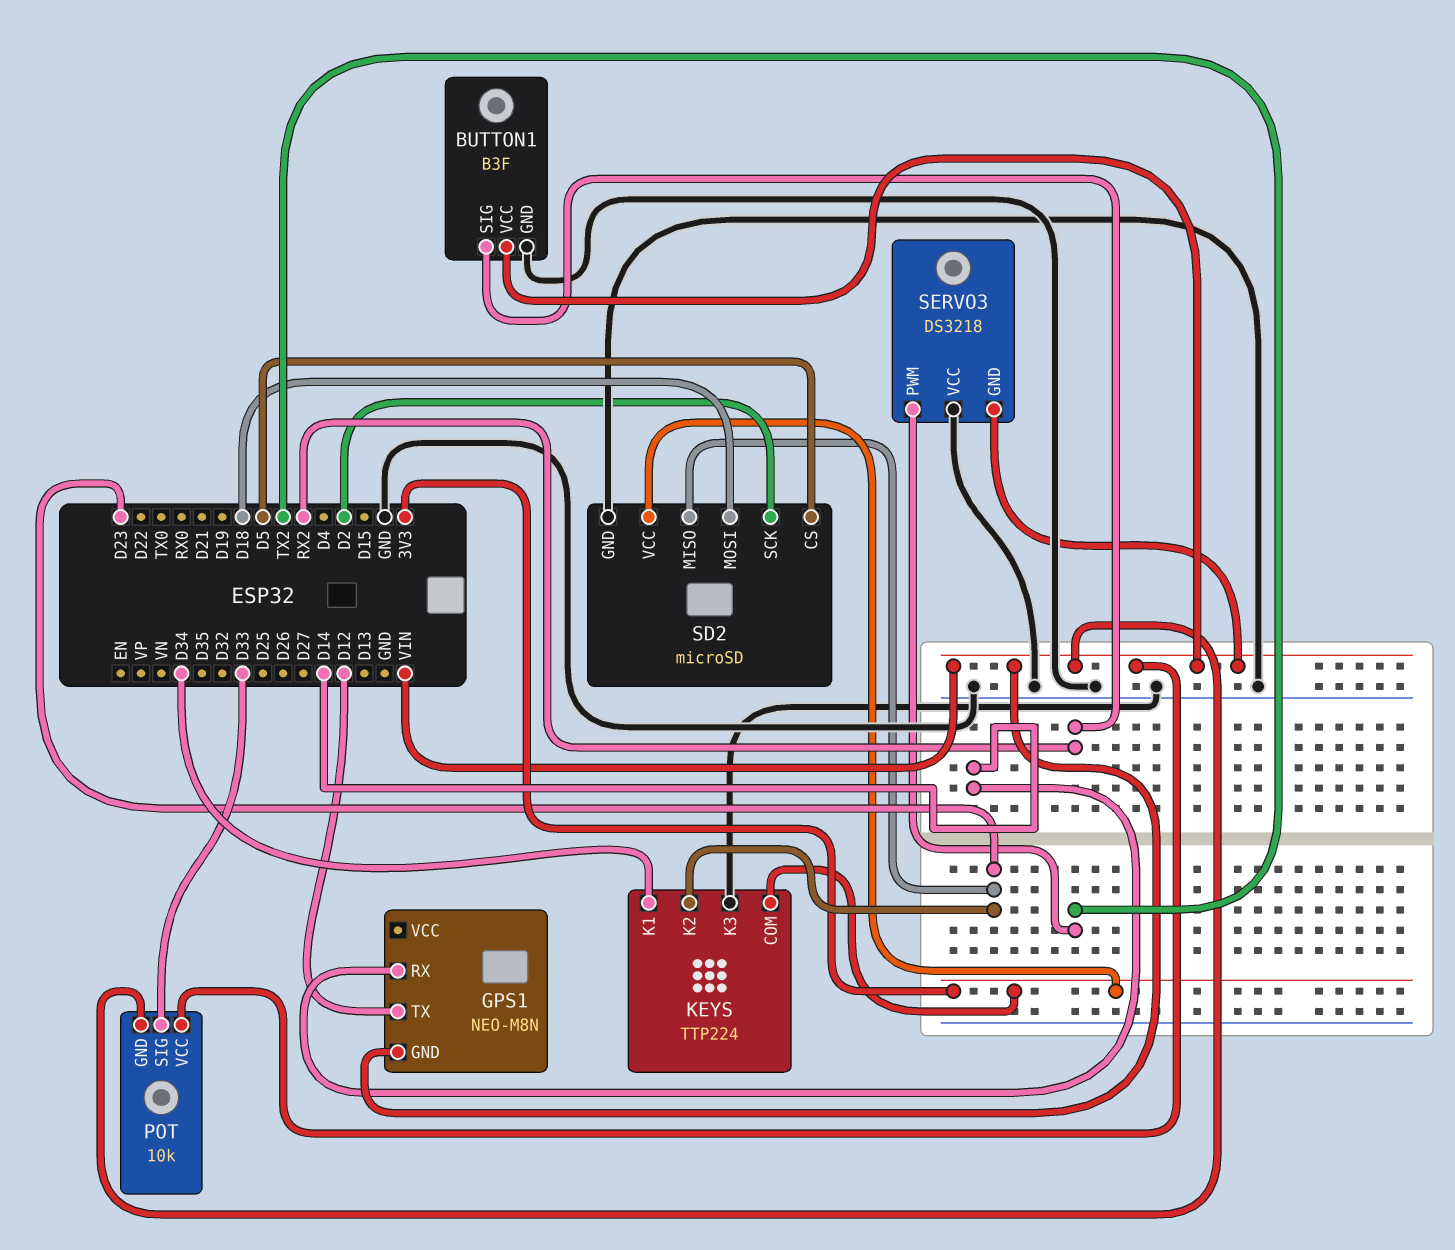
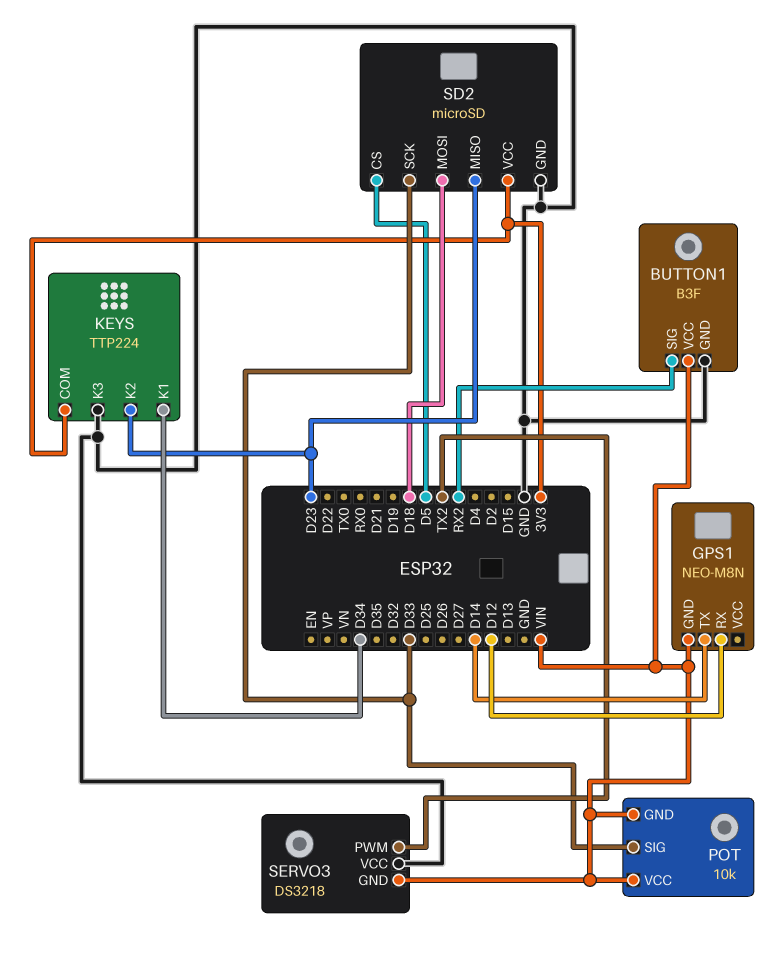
GPS1 pin RX: D14 -> D12
GPS1 pin TX: D12 -> D14
SD2 pin SCK: D2 -> D33

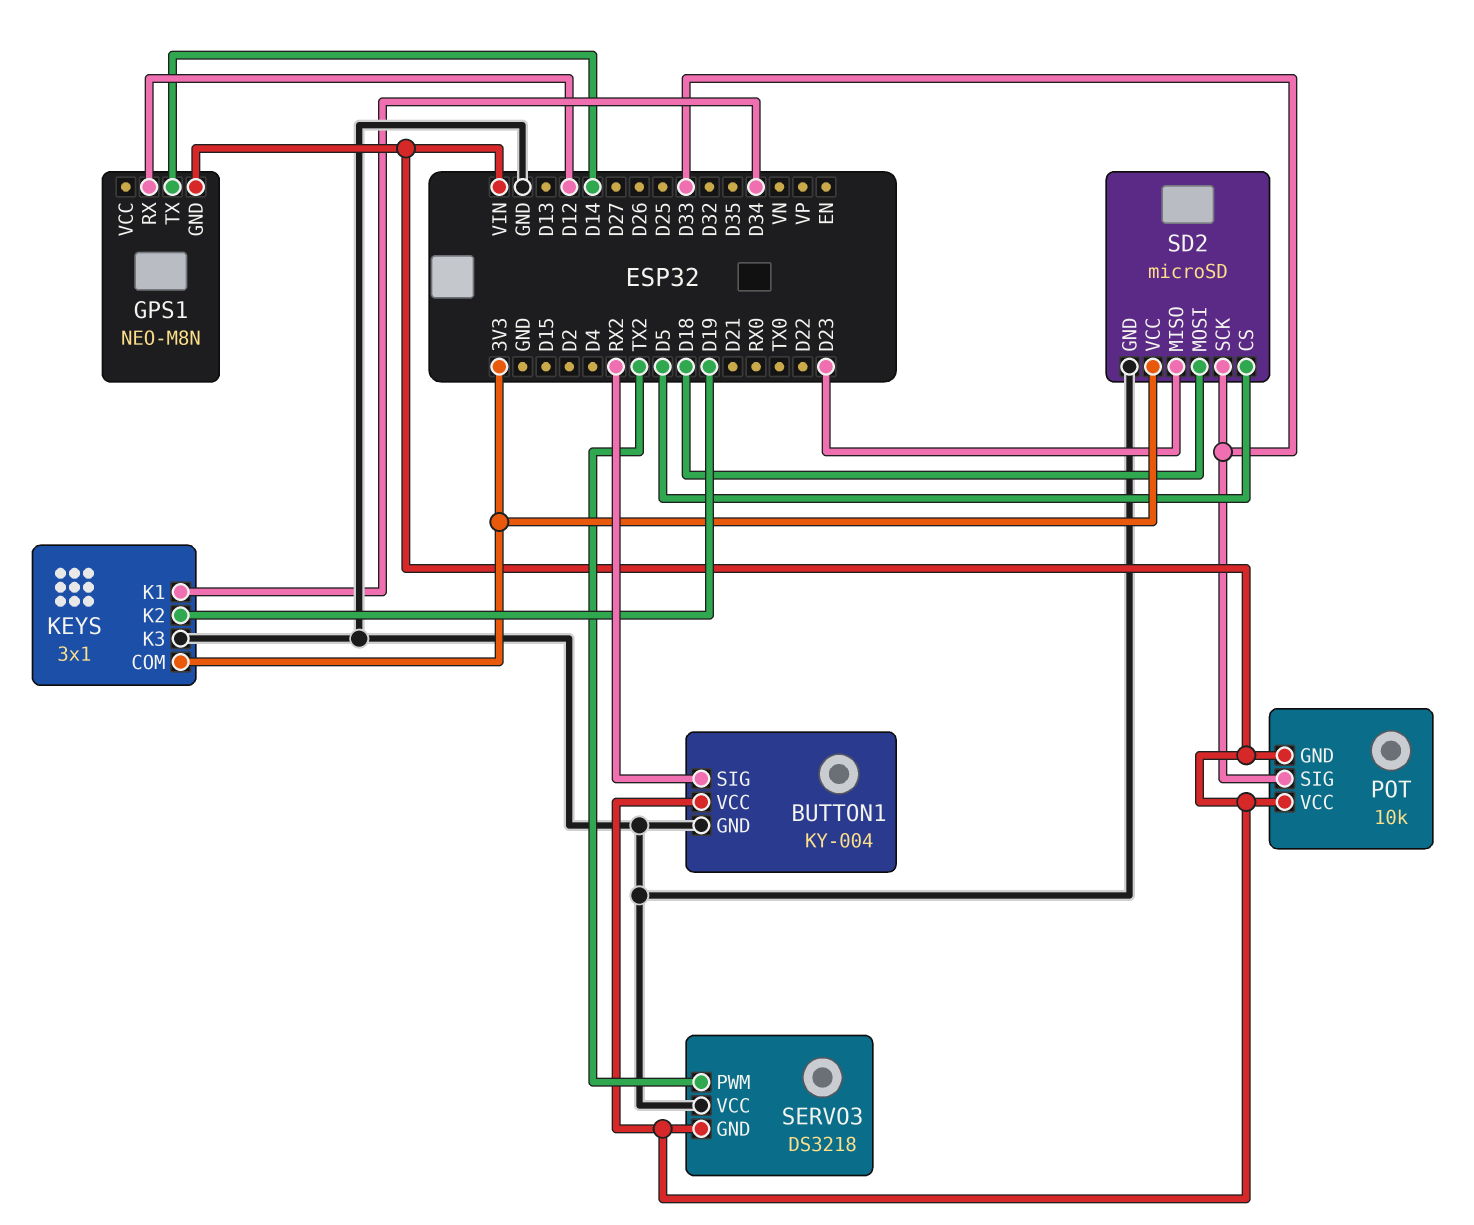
BUTTON1: B3F -> KY-004
KEYS: TTP224 -> 3x1
KEYS pin K2: D23 -> D19

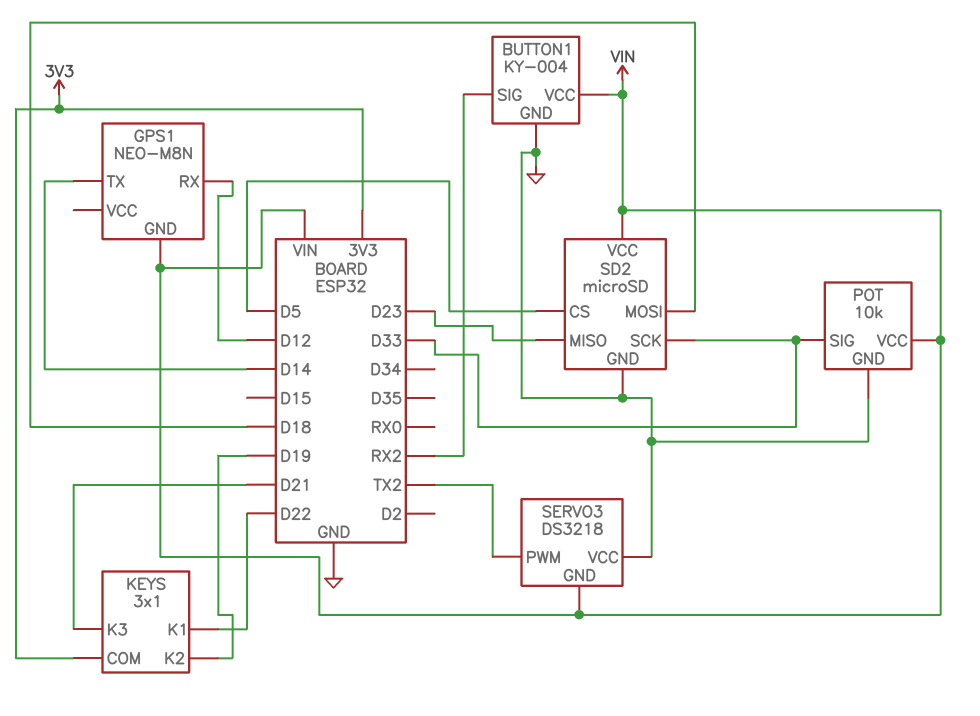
KEYS pin K1: D34 -> D22
KEYS pin K3: GND -> D21
POT pin GND: VIN -> GND
SD2 pin VCC: 3V3 -> VIN

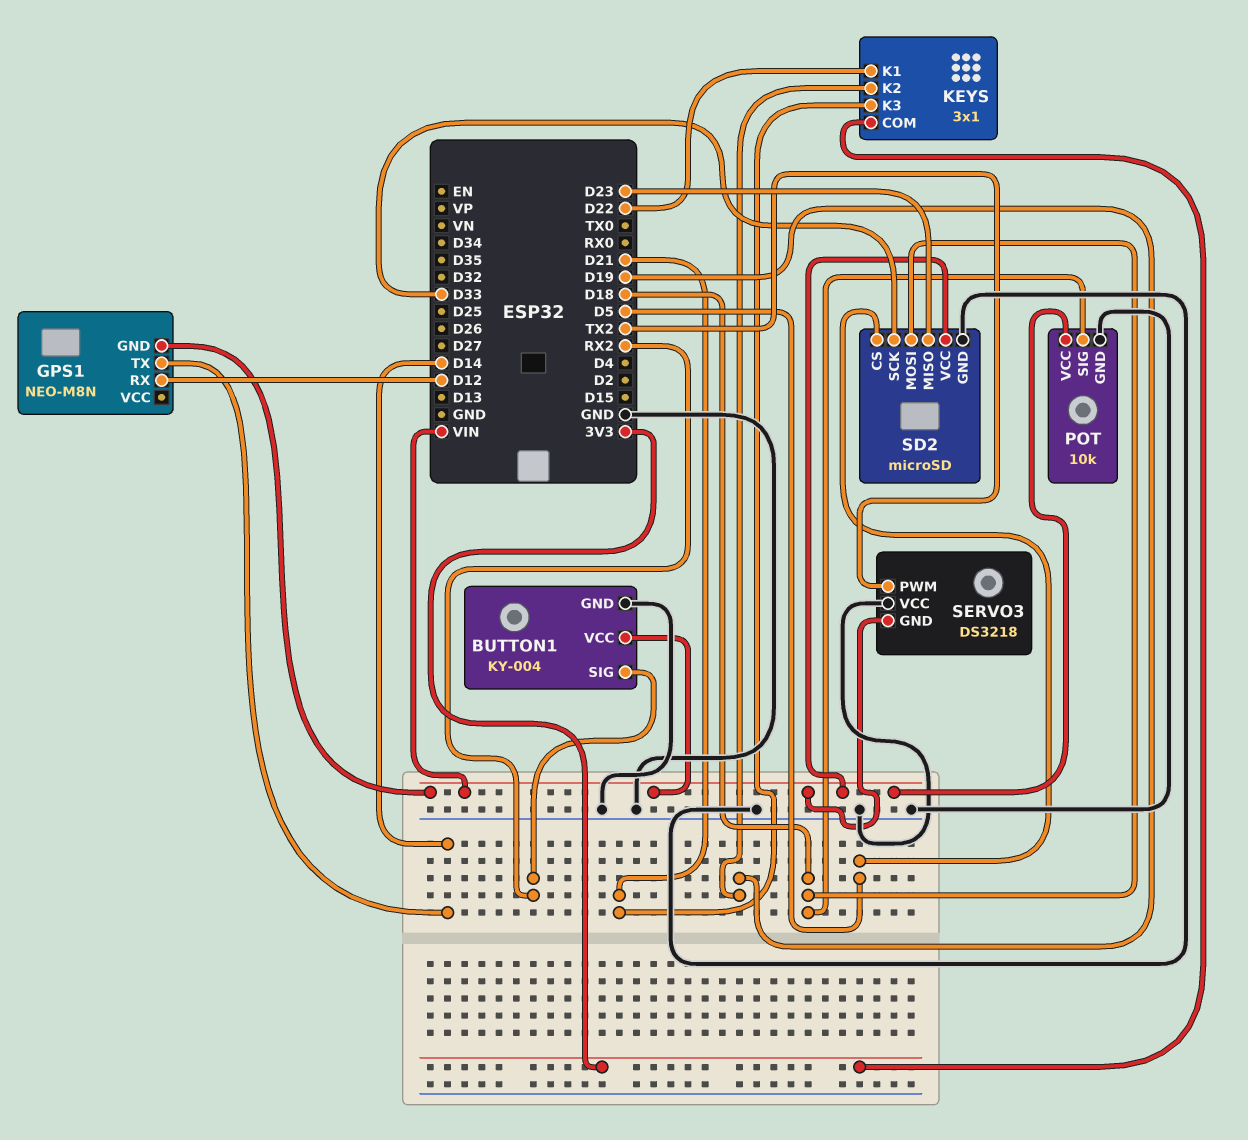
POT pin SIG: D33 -> D18

